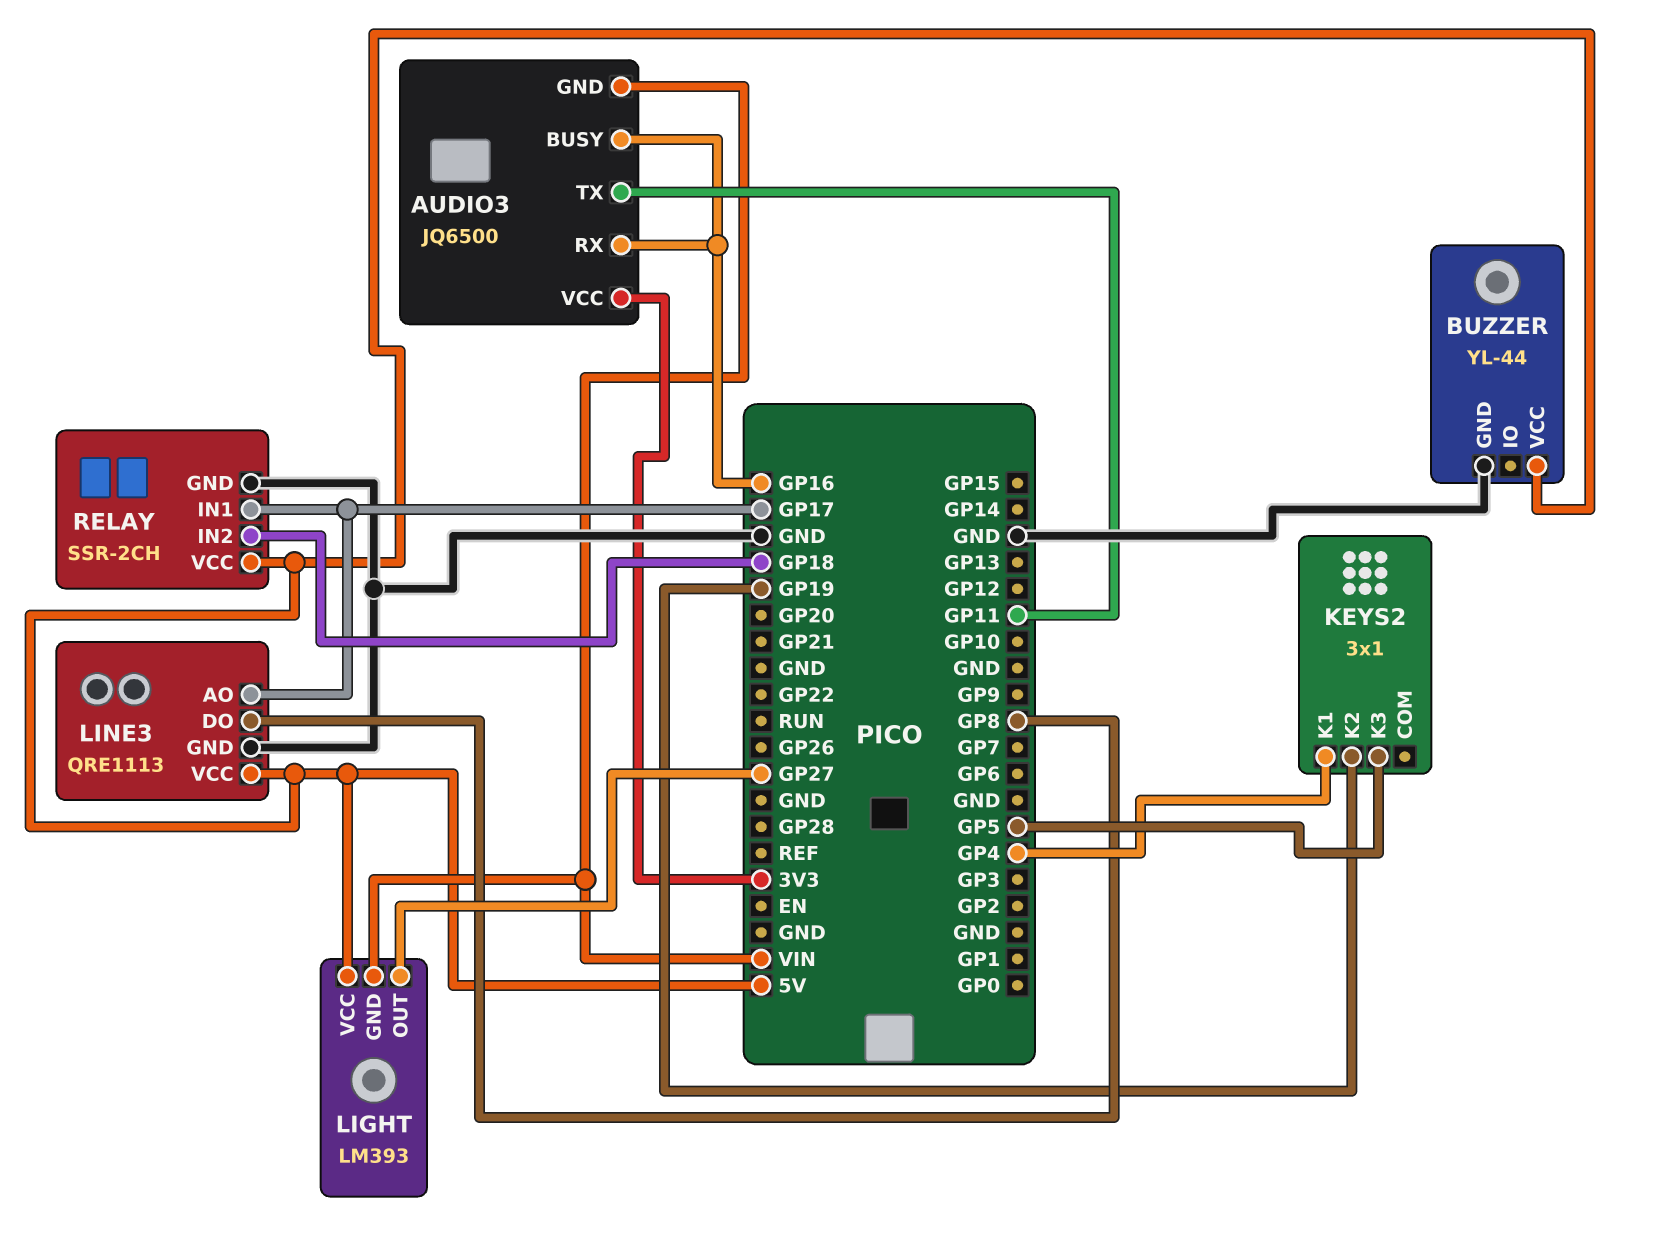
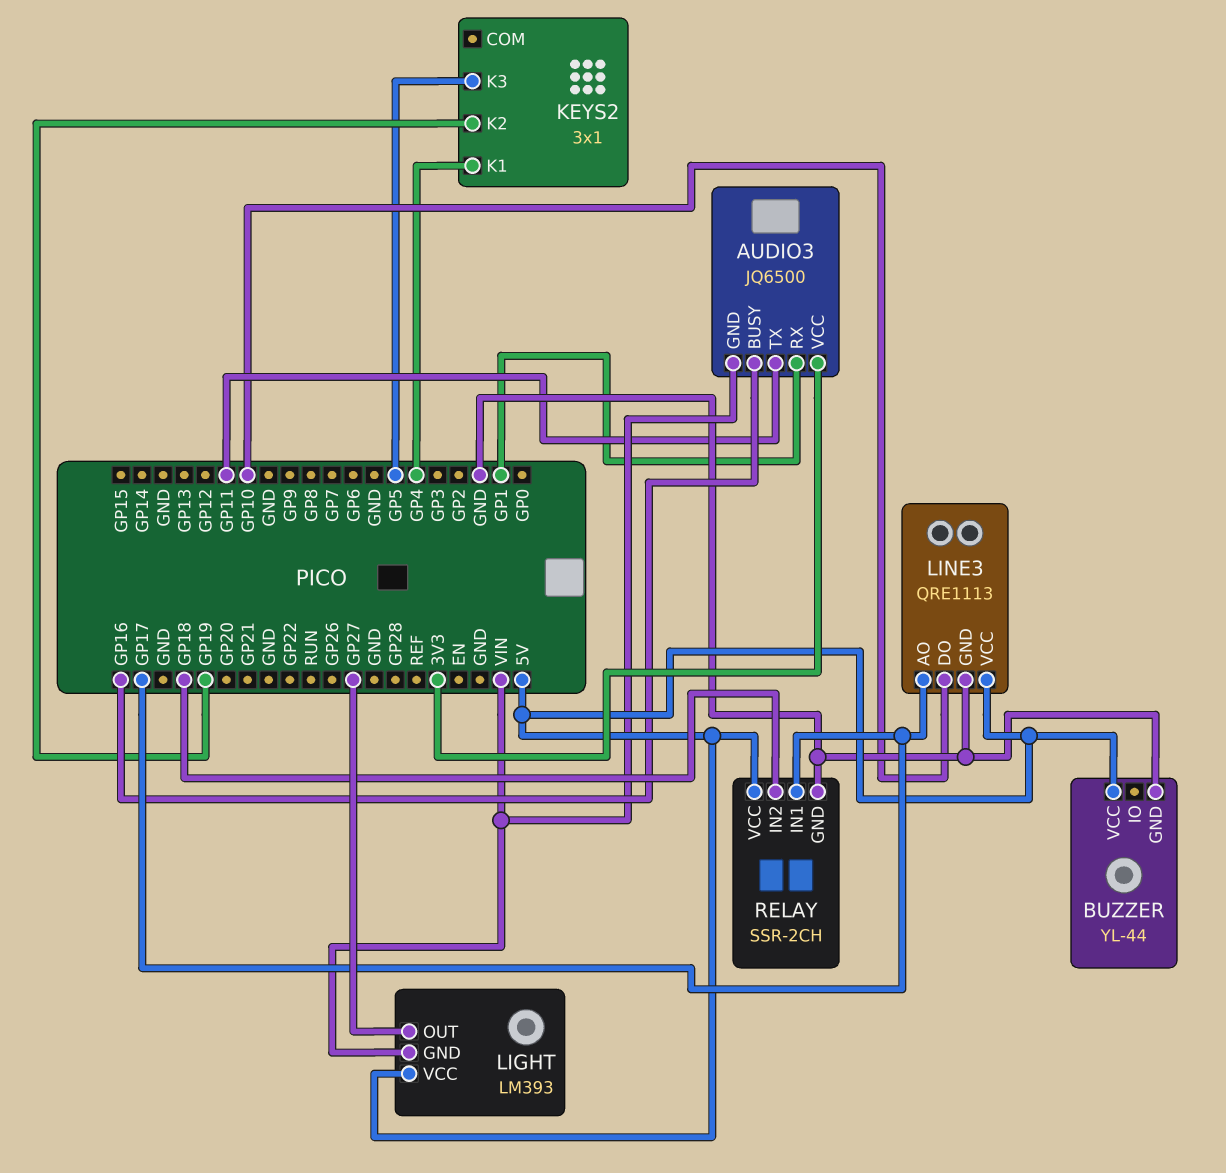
AUDIO3 pin RX: GP16 -> GP1
LINE3 pin DO: GP8 -> GP10

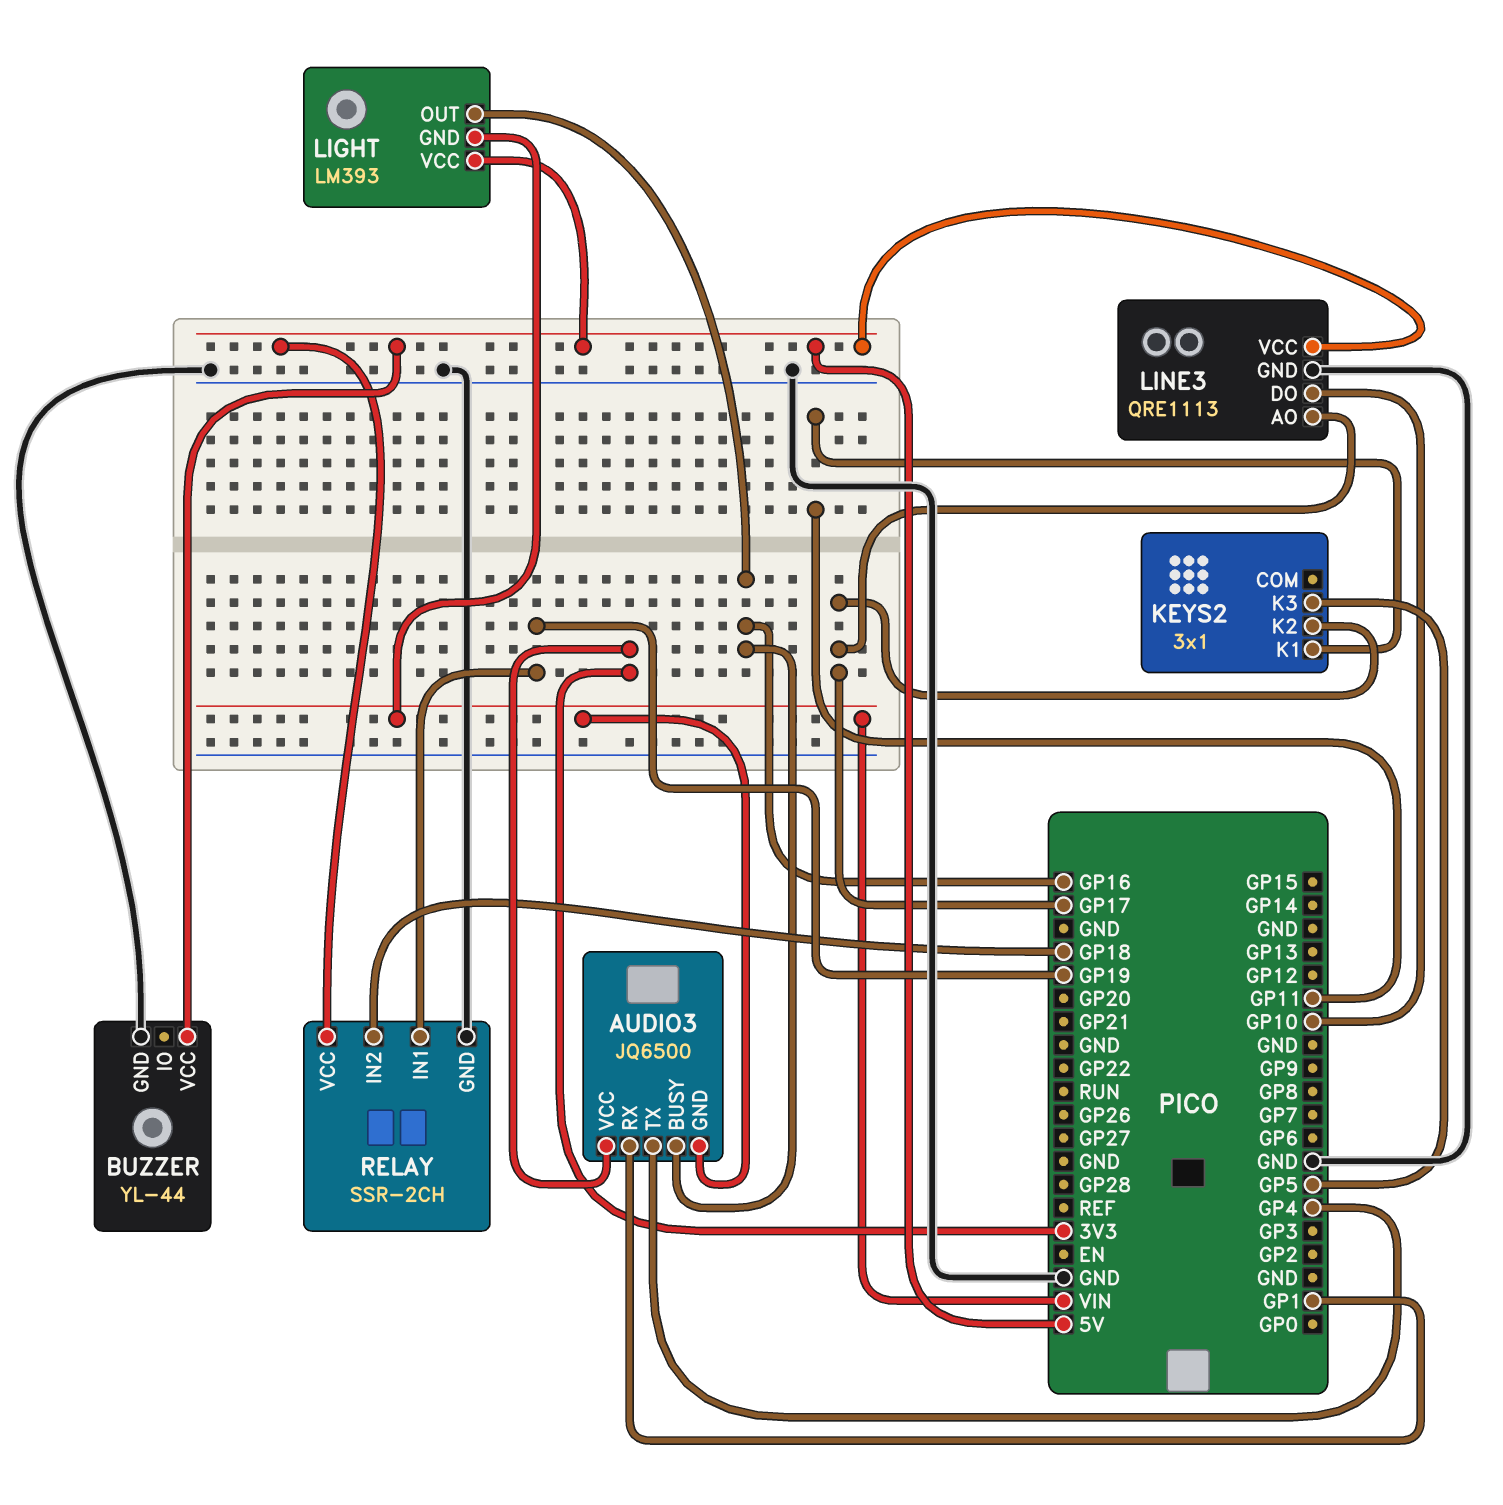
AUDIO3 pin TX: GP11 -> GP4
KEYS2 pin K1: GP4 -> GP11
KEYS2 pin K2: GP19 -> GP17
LIGHT pin OUT: GP27 -> GP16
RELAY pin IN1: GP17 -> GP19

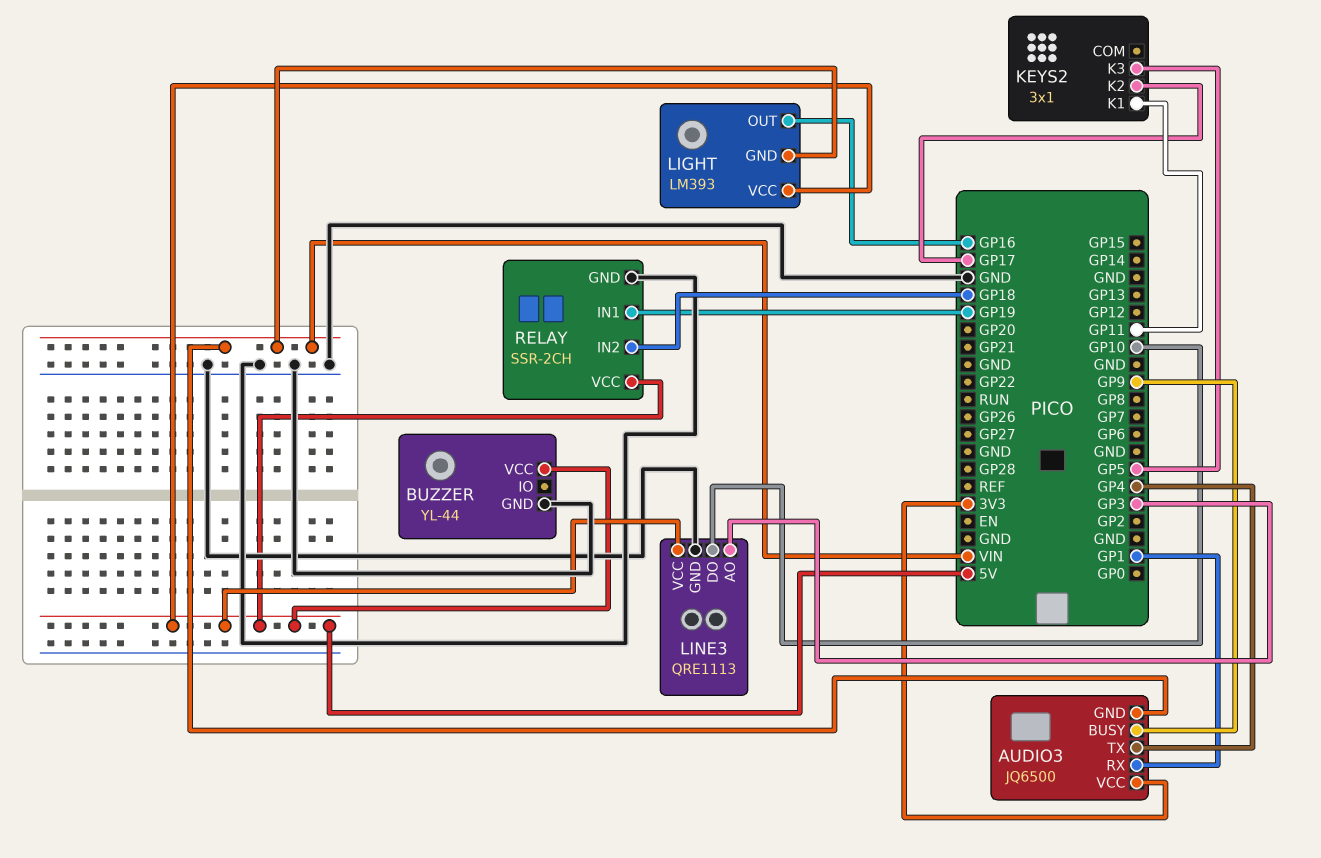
AUDIO3 pin BUSY: GP16 -> GP9
LINE3 pin AO: GP17 -> GP3

